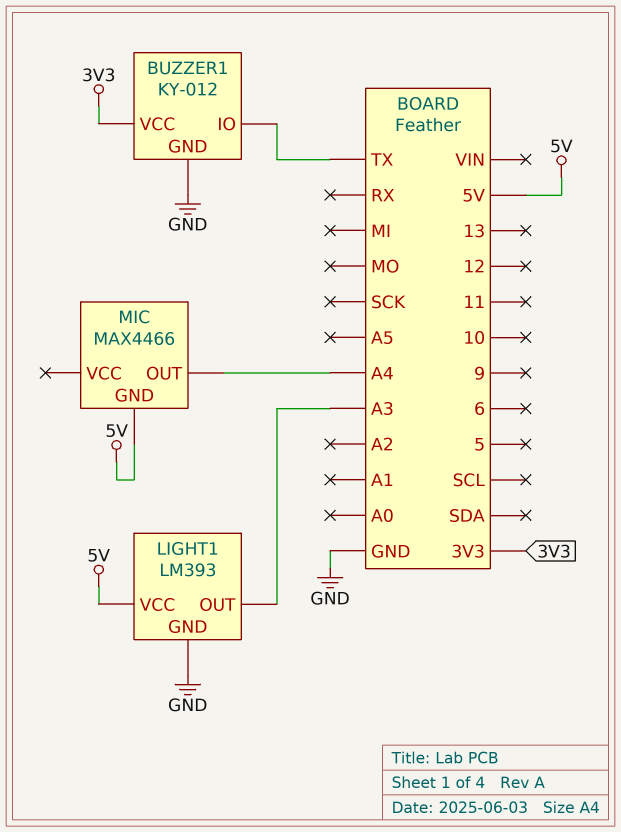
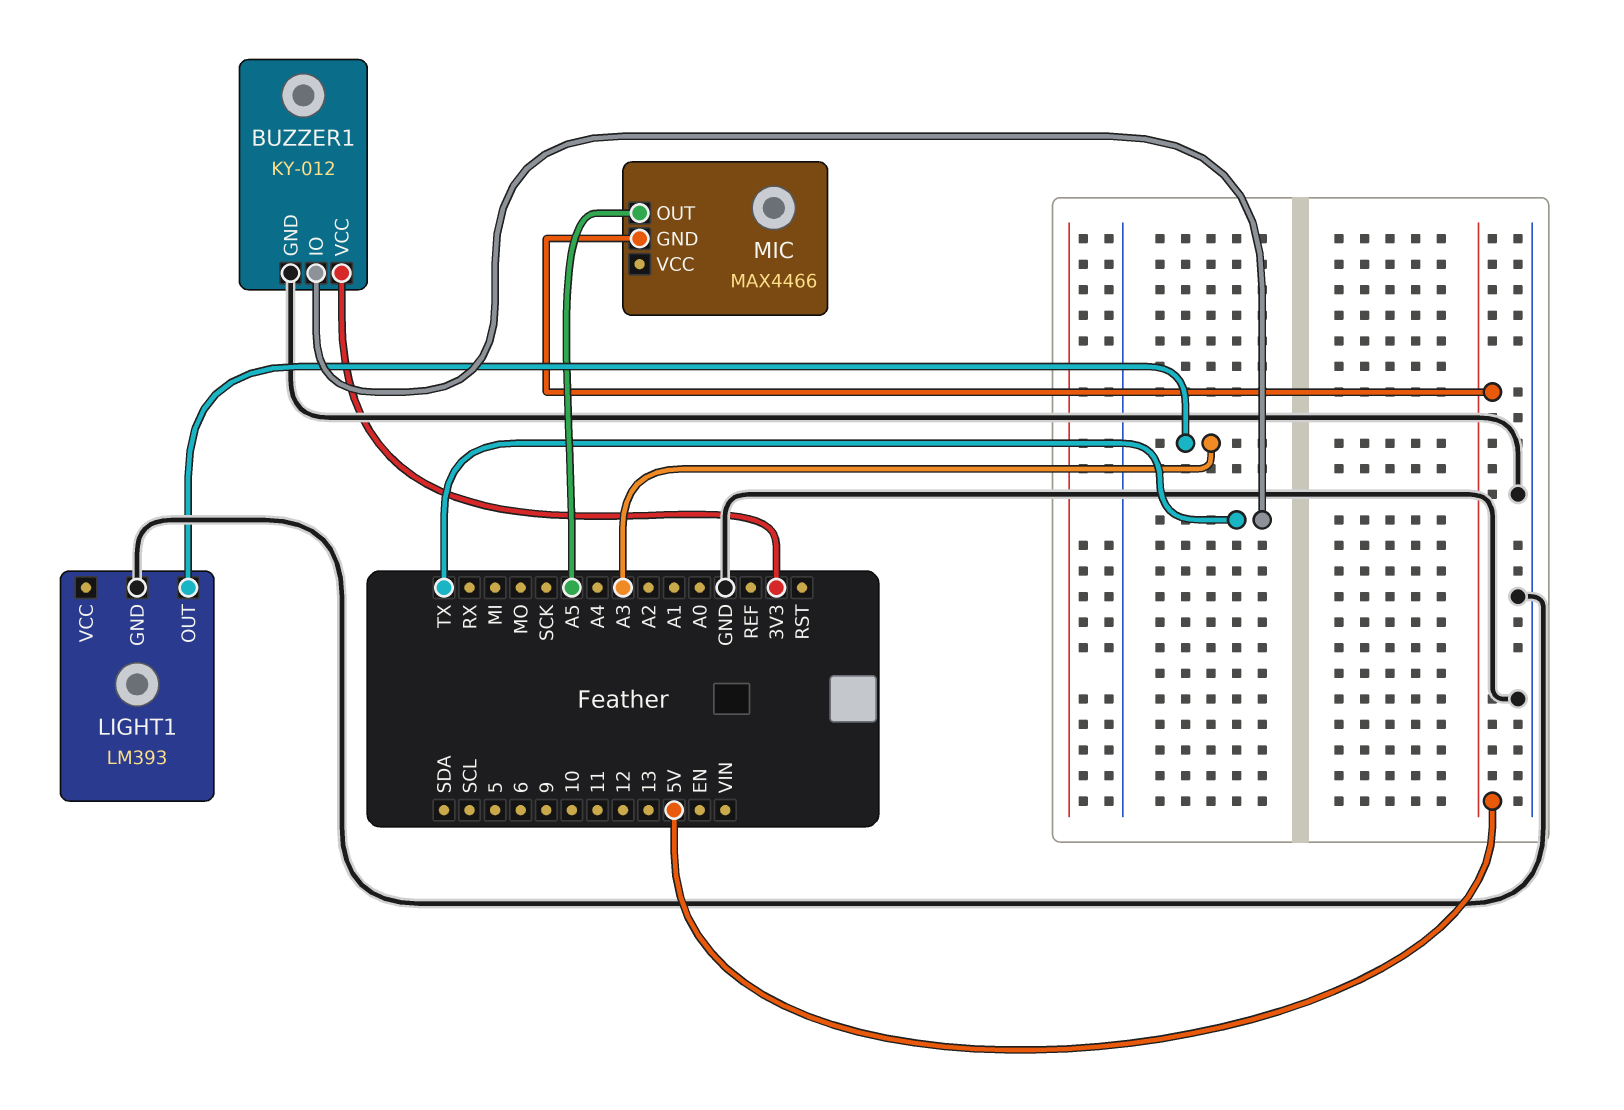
LIGHT1 pin VCC: 5V -> none
MIC pin OUT: A4 -> A5

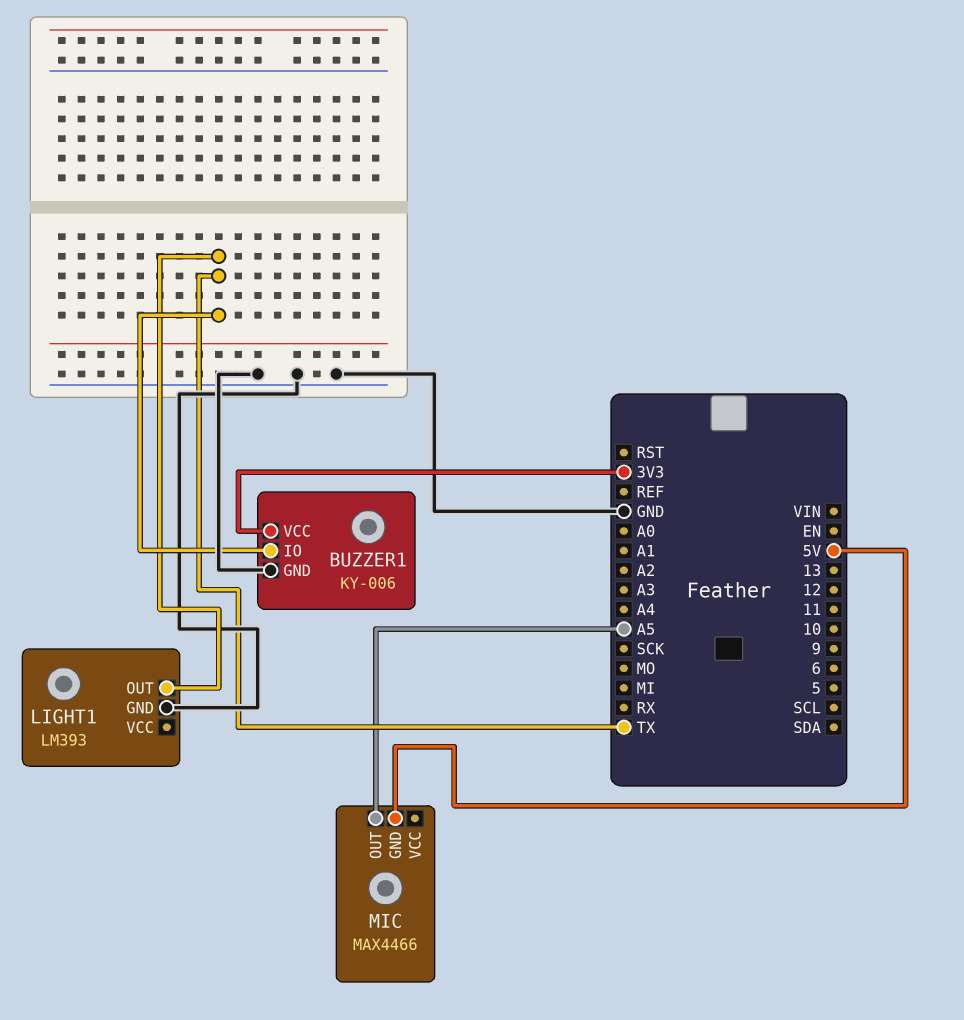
BUZZER1: KY-012 -> KY-006
LIGHT1 pin OUT: A3 -> TX

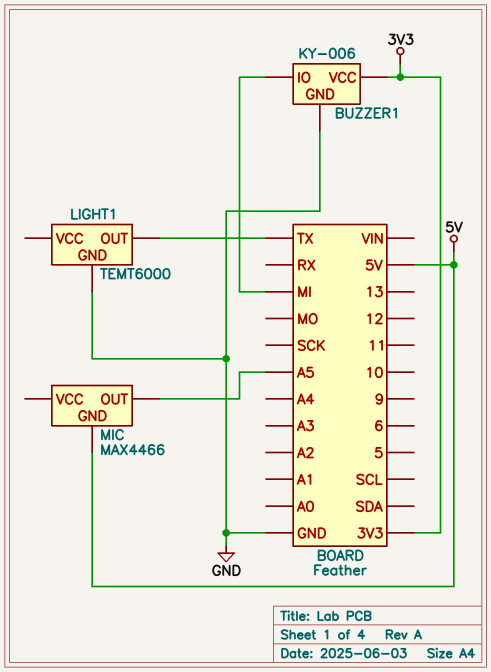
BUZZER1 pin IO: TX -> MI
LIGHT1: LM393 -> TEMT6000

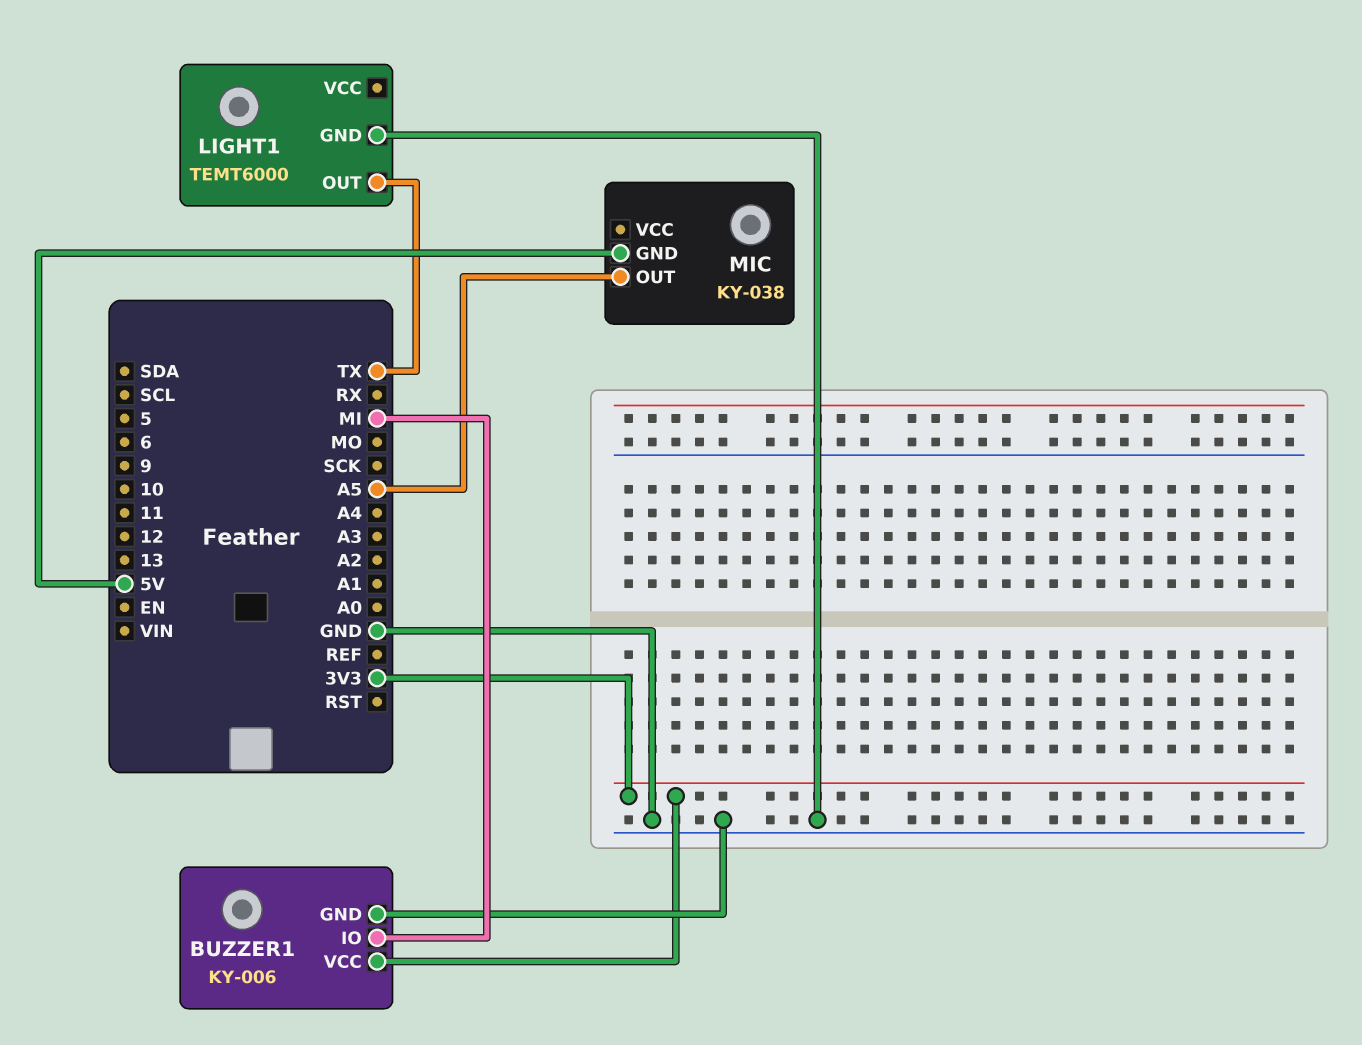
MIC: MAX4466 -> KY-038

